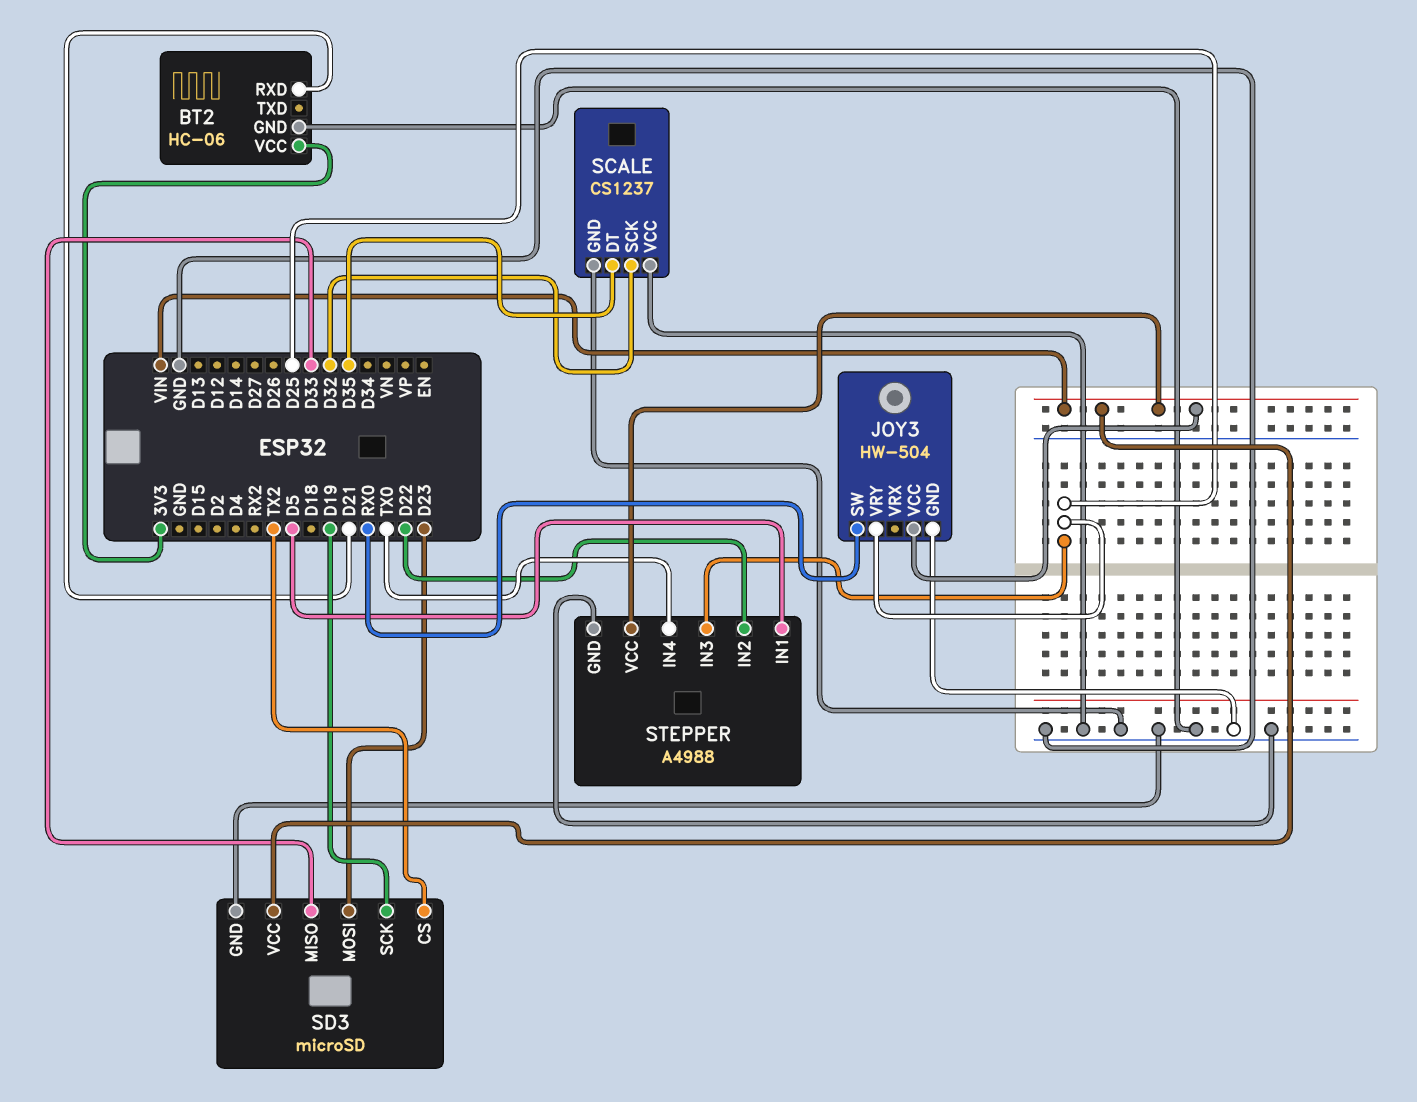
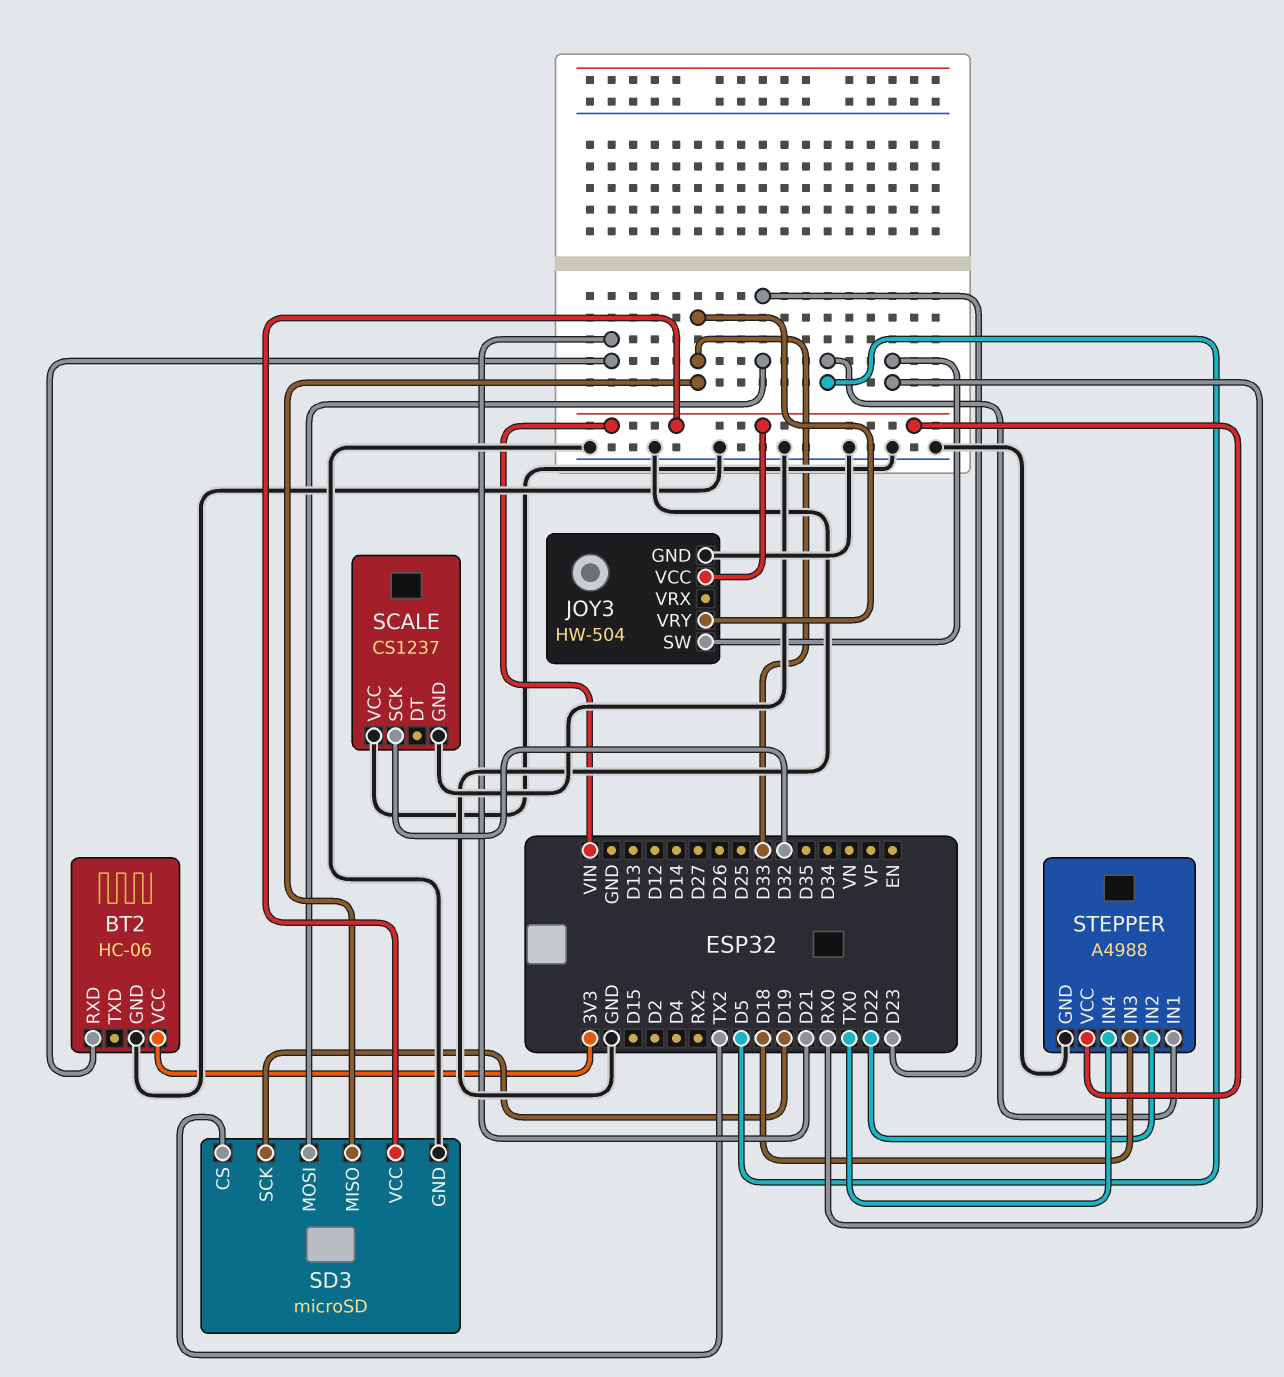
JOY3 pin VRY: D25 -> D33
SCALE pin DT: D35 -> none
STEPPER pin IN3: D25 -> D18

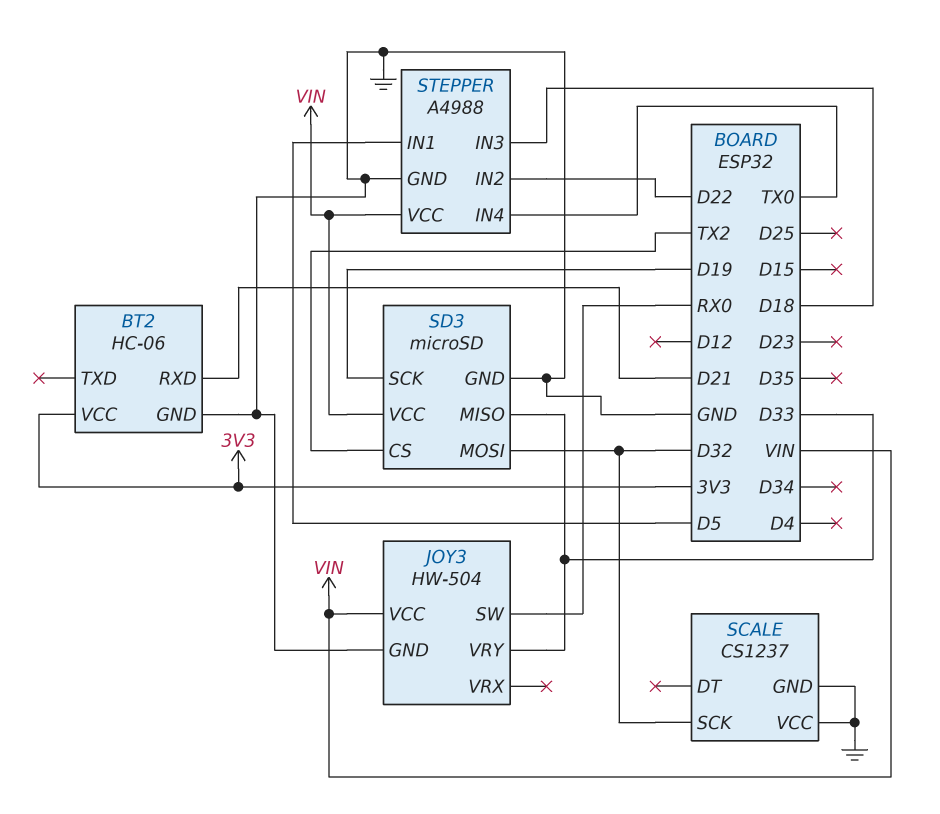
SD3 pin MOSI: D23 -> D32

